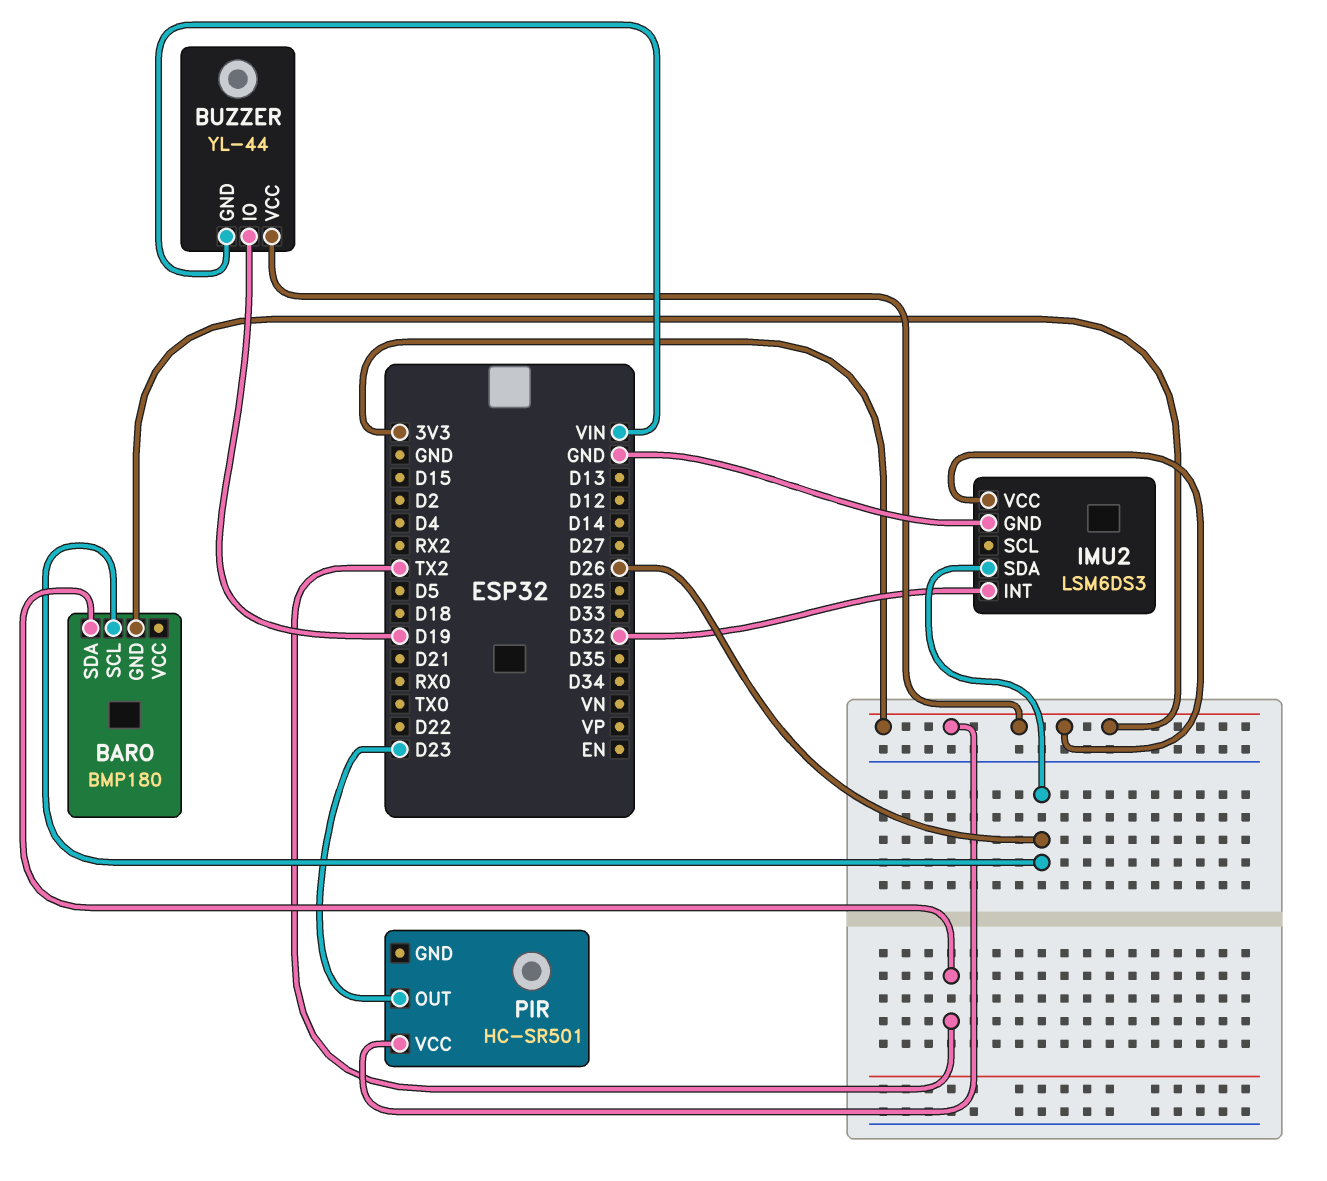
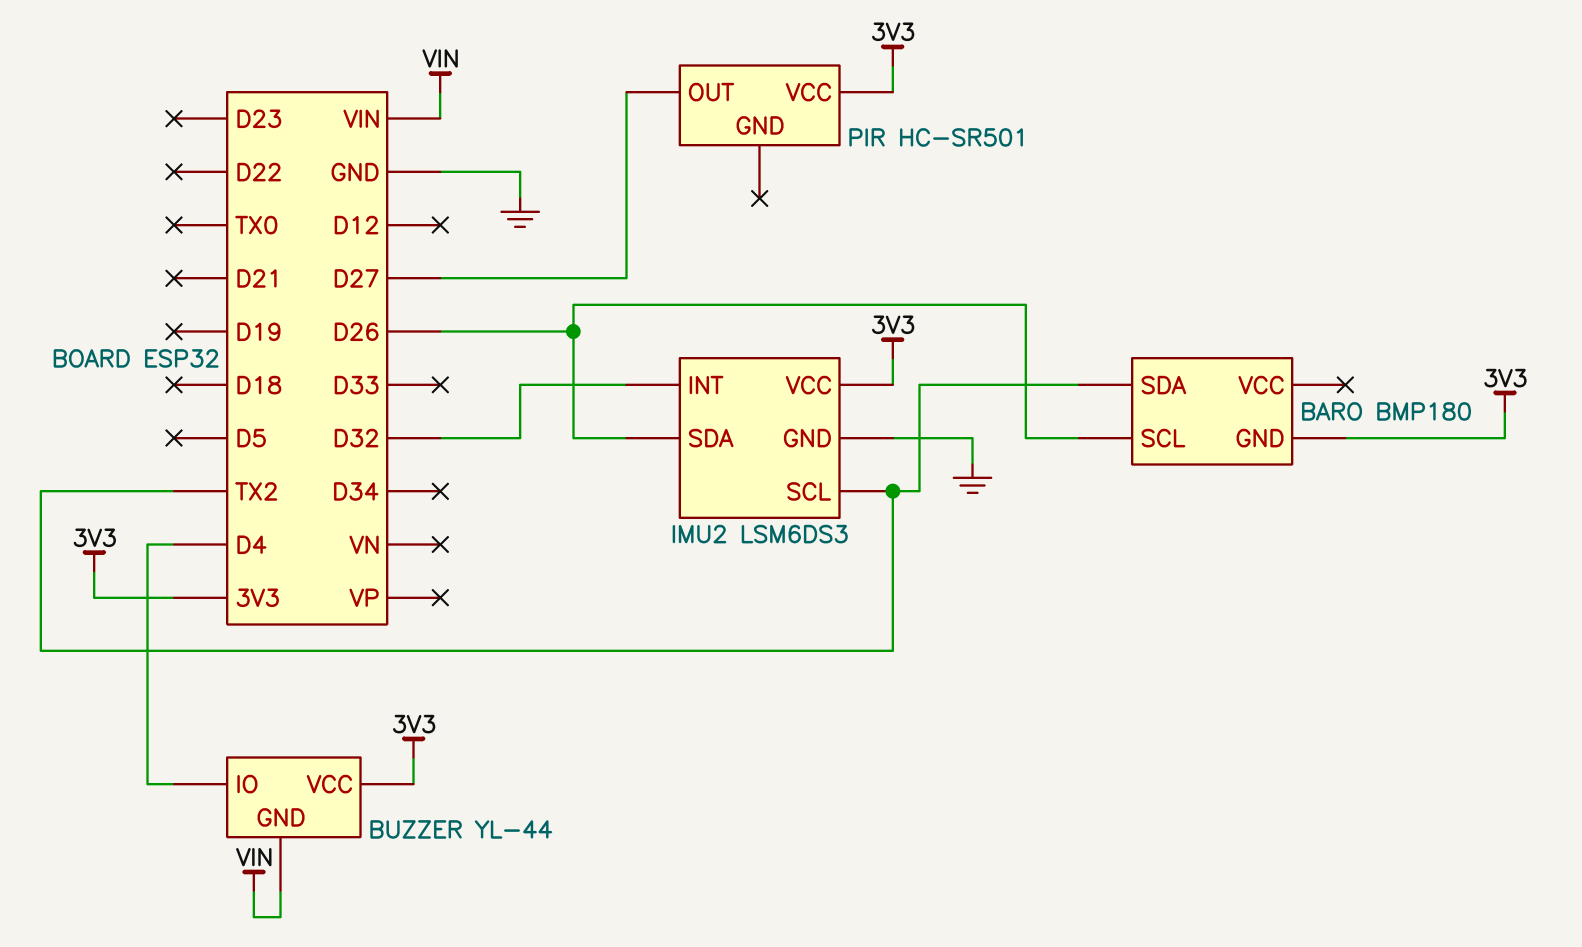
BUZZER pin IO: D19 -> D4
IMU2 pin SCL: none -> TX2
PIR pin OUT: D23 -> D27

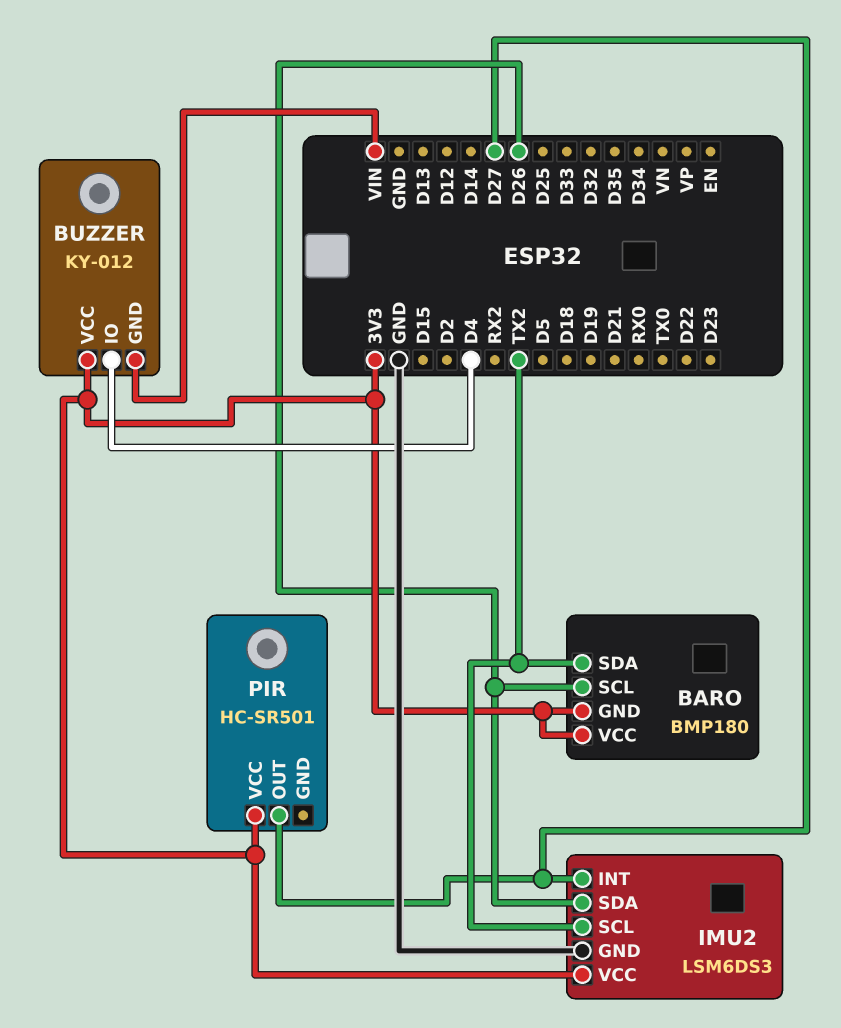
BARO pin VCC: none -> 3V3
BUZZER: YL-44 -> KY-012
IMU2 pin INT: D32 -> D27

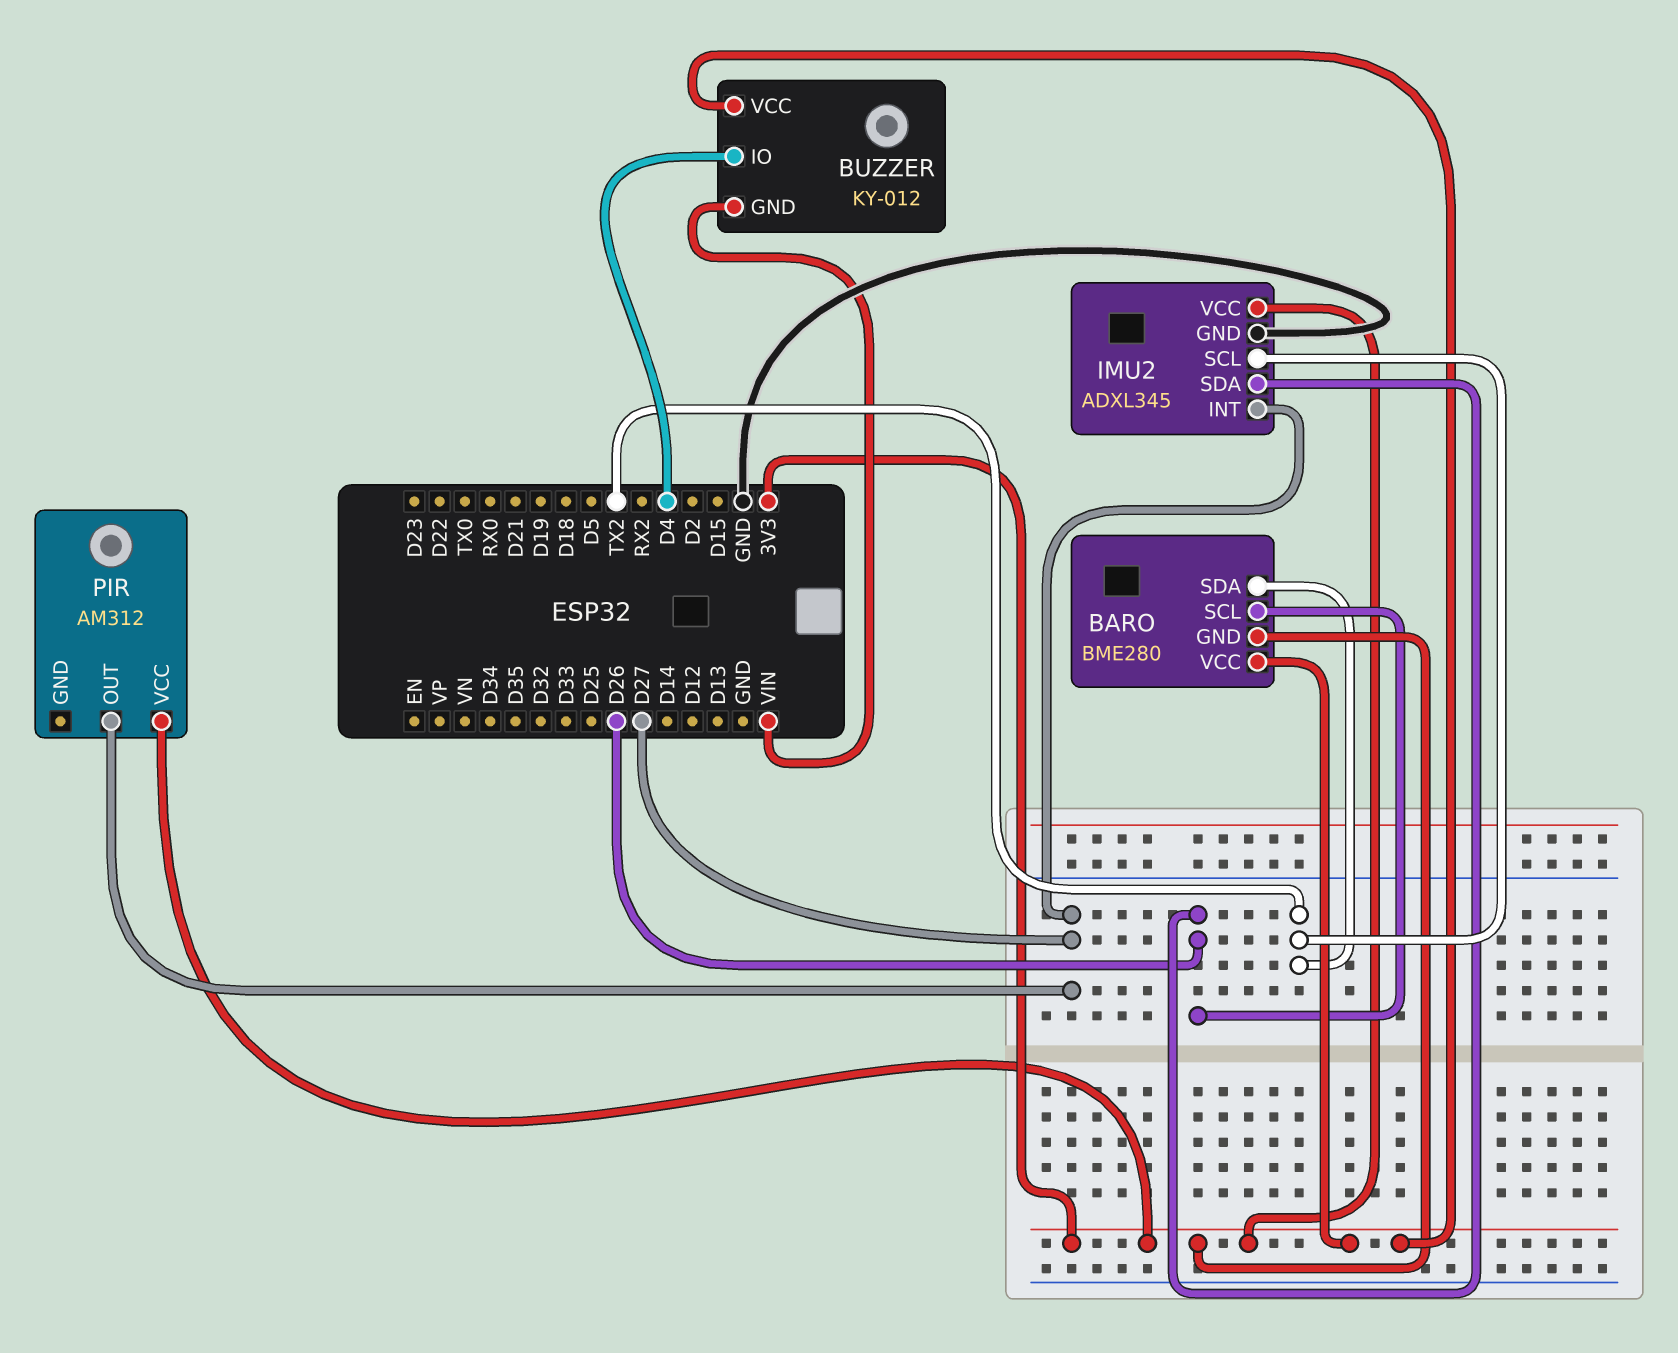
BARO: BMP180 -> BME280
IMU2: LSM6DS3 -> ADXL345
PIR: HC-SR501 -> AM312

